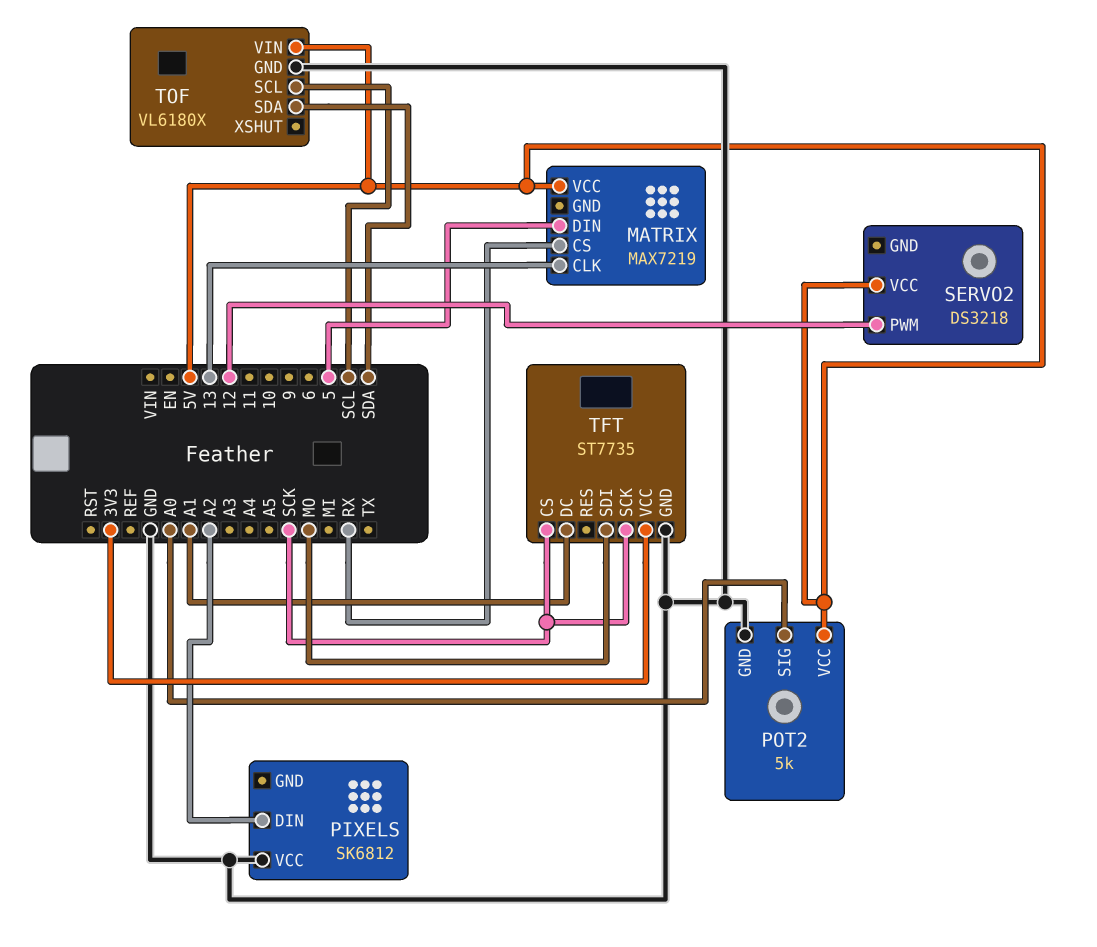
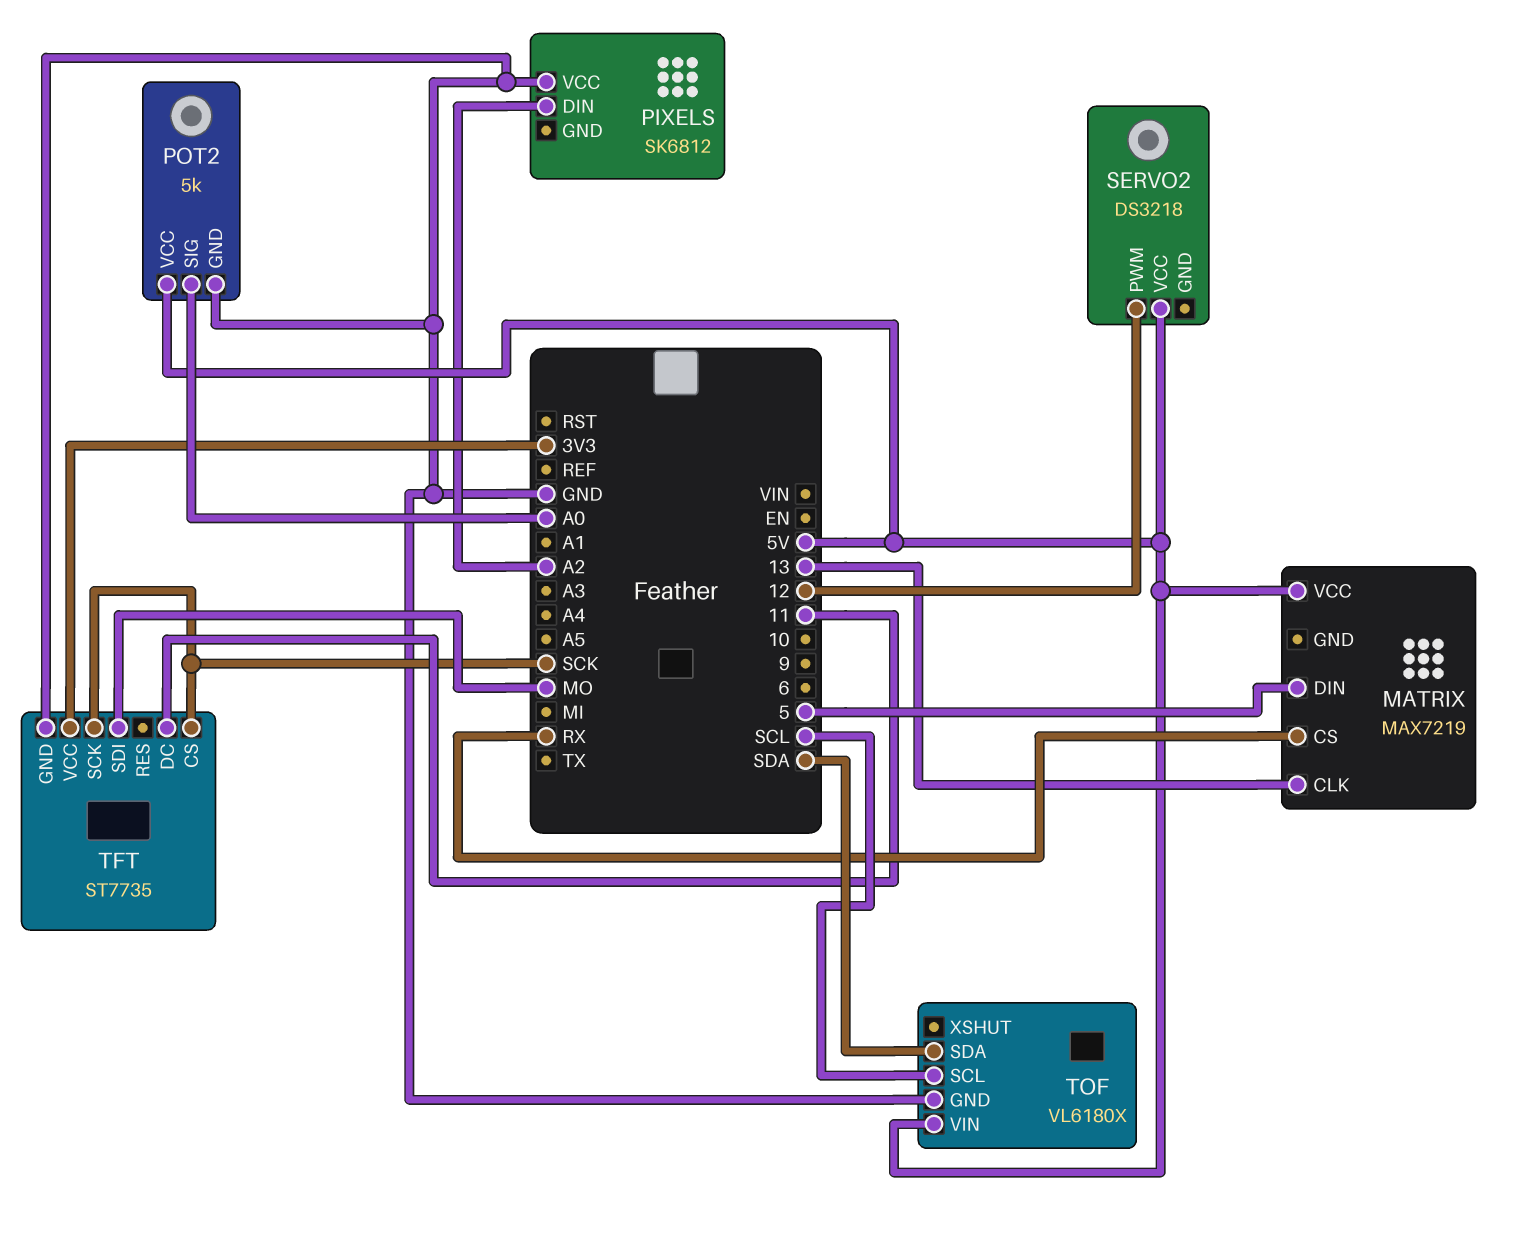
TFT pin DC: A1 -> 11

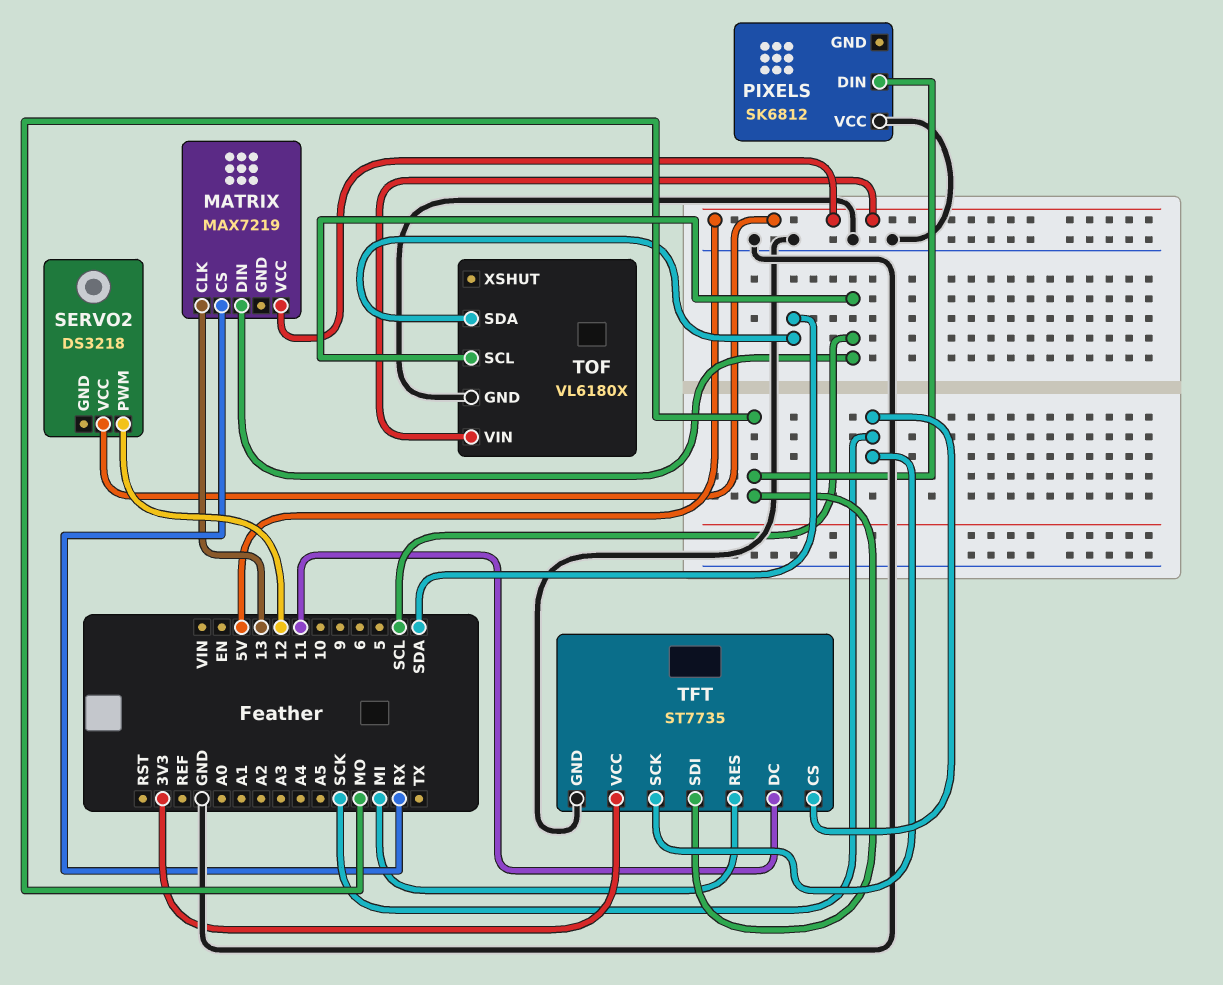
MATRIX pin DIN: 5 -> SCL
PIXELS pin DIN: A2 -> MO
POT2: 5k -> none
POT2 pin GND: GND -> none
POT2 pin SIG: A0 -> none
POT2 pin VCC: 5V -> none
TFT pin RES: none -> MI

